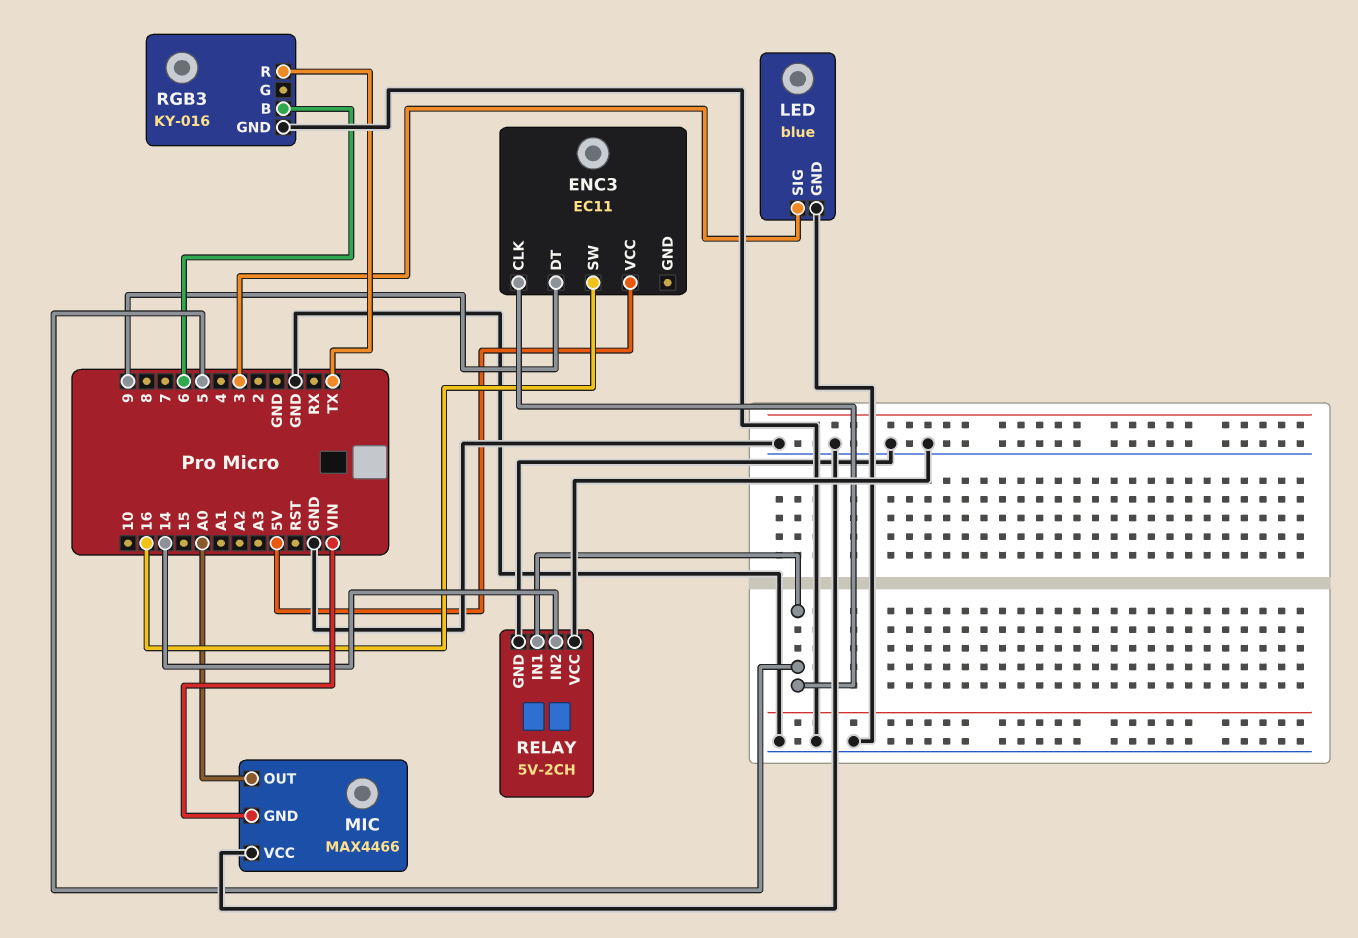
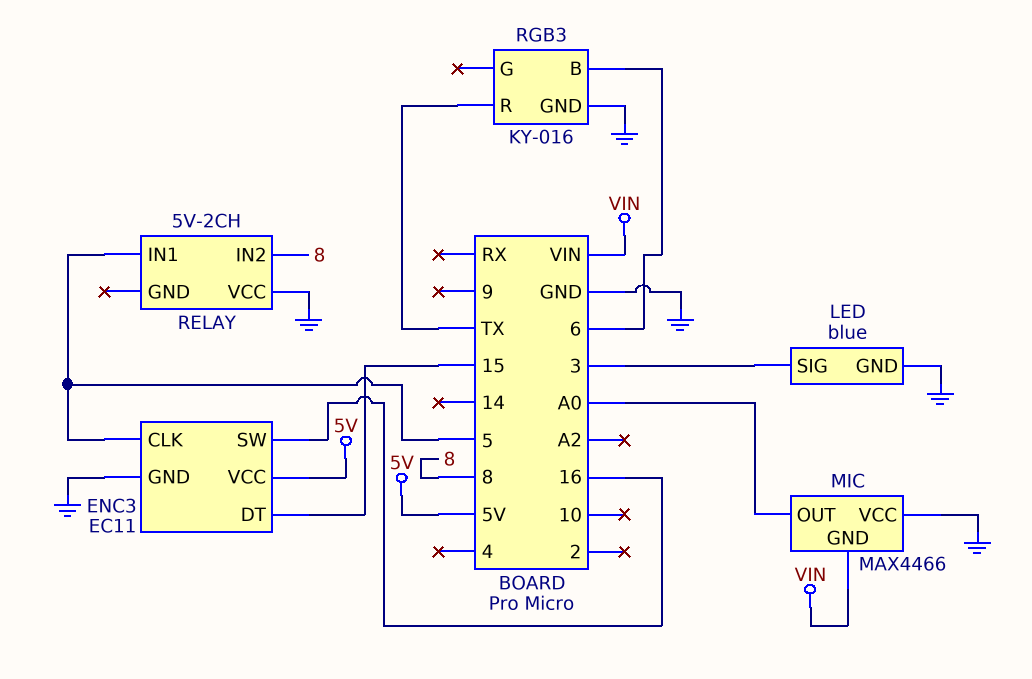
ENC3 pin DT: 9 -> 15
ENC3 pin GND: none -> GND
RELAY pin GND: GND -> none
RELAY pin IN2: 14 -> 8

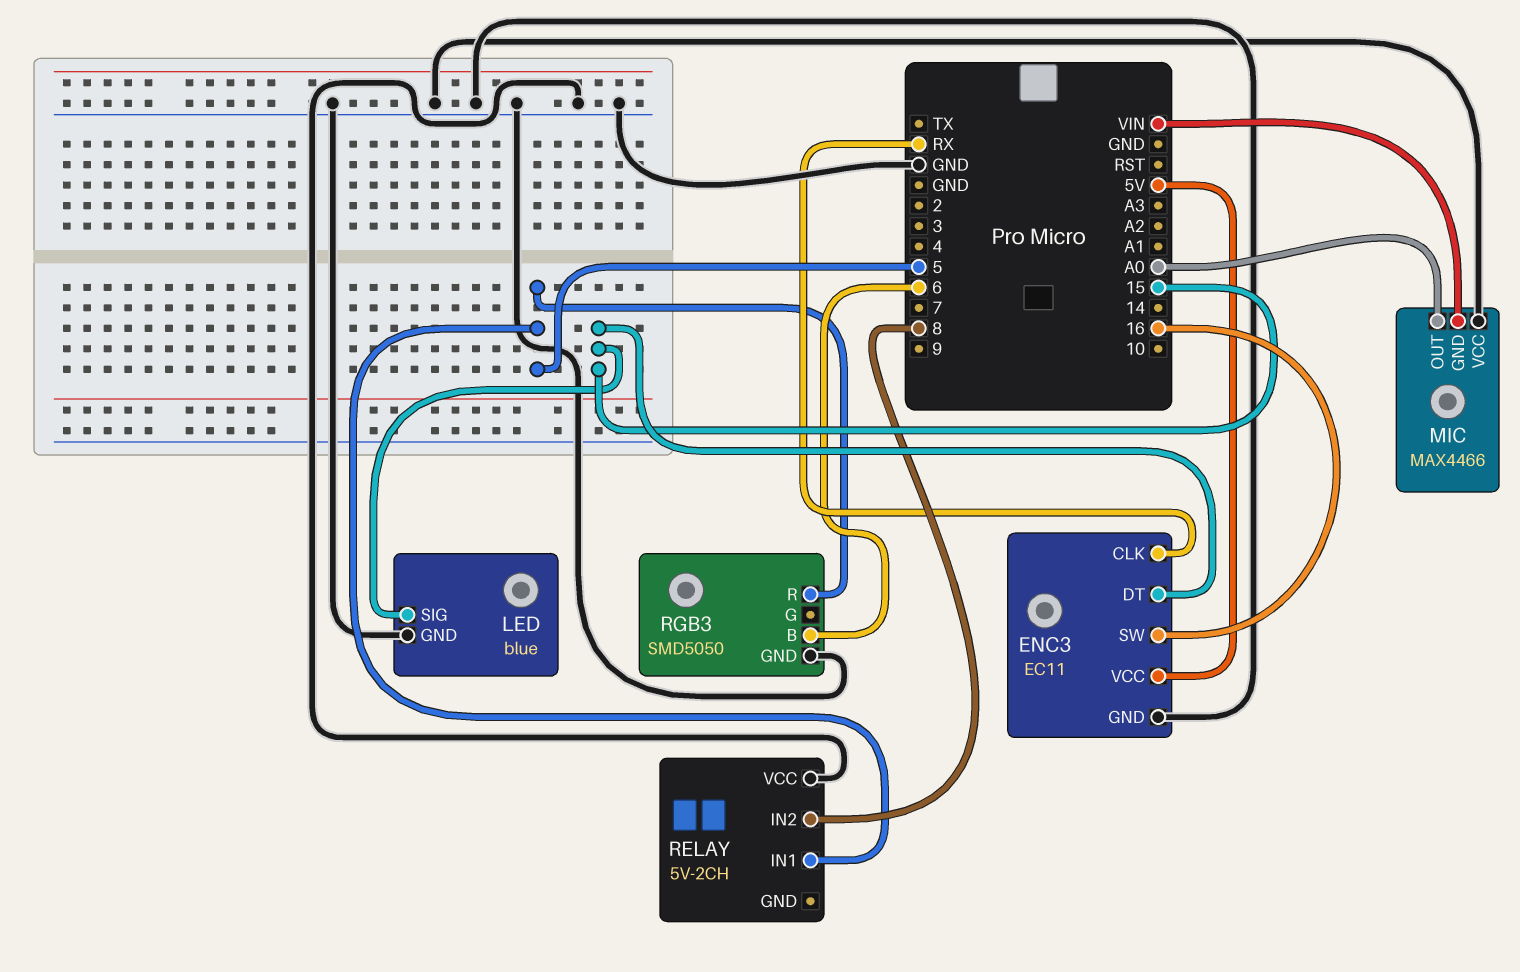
ENC3 pin CLK: 5 -> RX
LED pin SIG: 3 -> 15
RGB3: KY-016 -> SMD5050
RGB3 pin R: TX -> 5

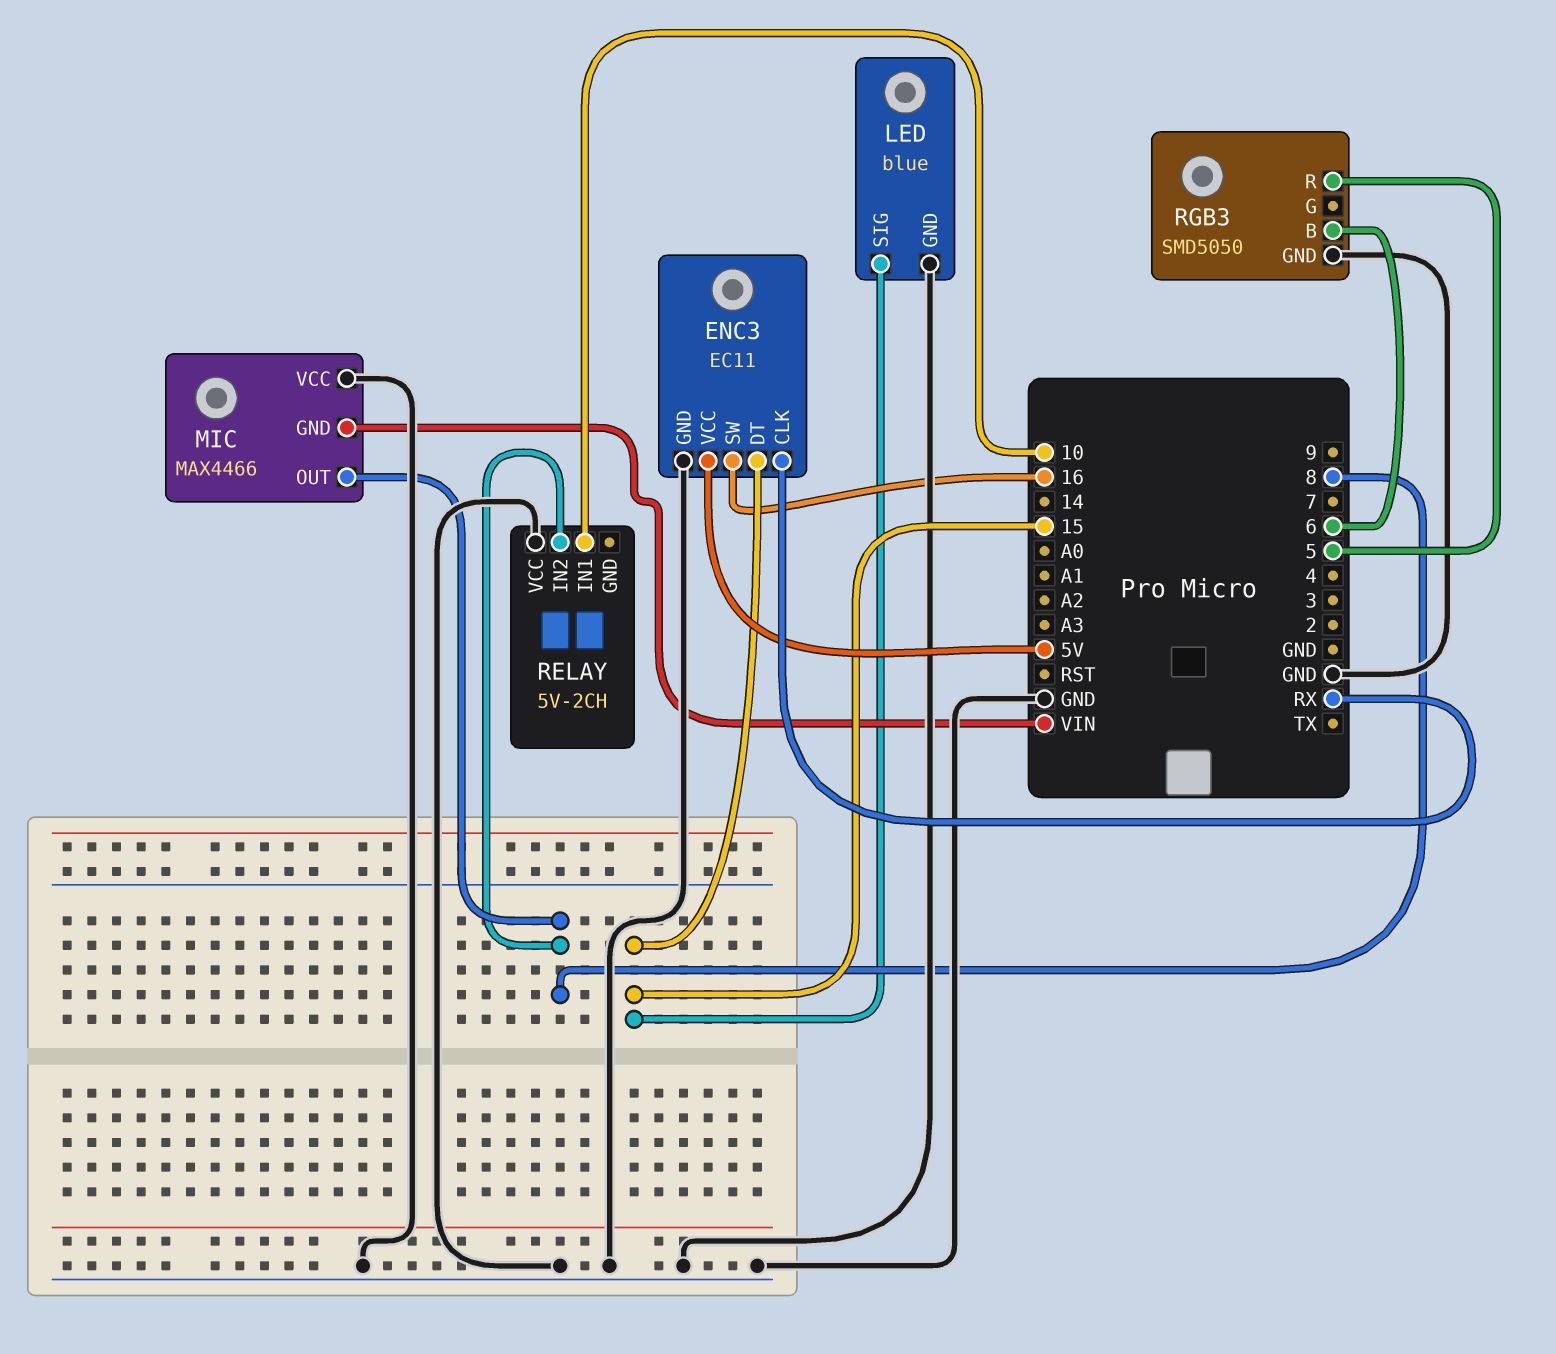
MIC pin OUT: A0 -> 8
RELAY pin IN1: 5 -> 10

